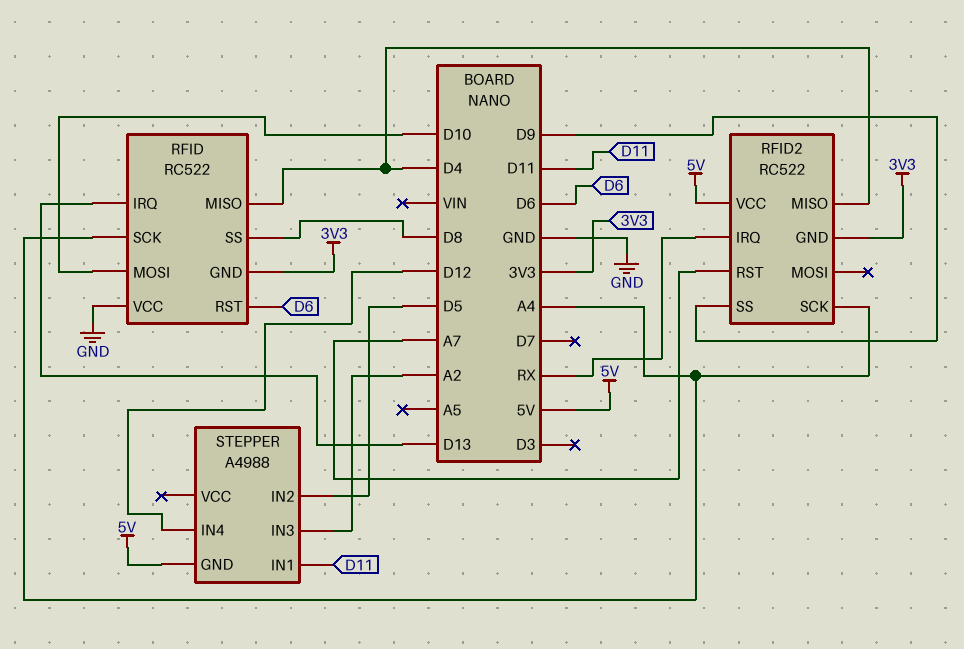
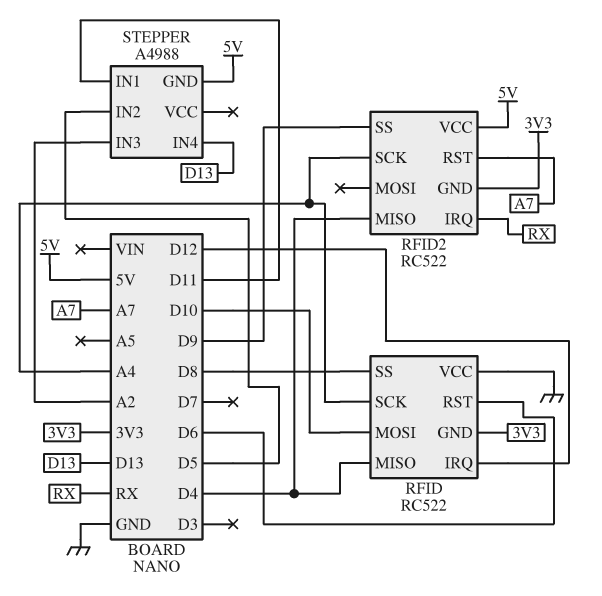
RFID pin IRQ: D13 -> D12
STEPPER pin IN4: D12 -> D13

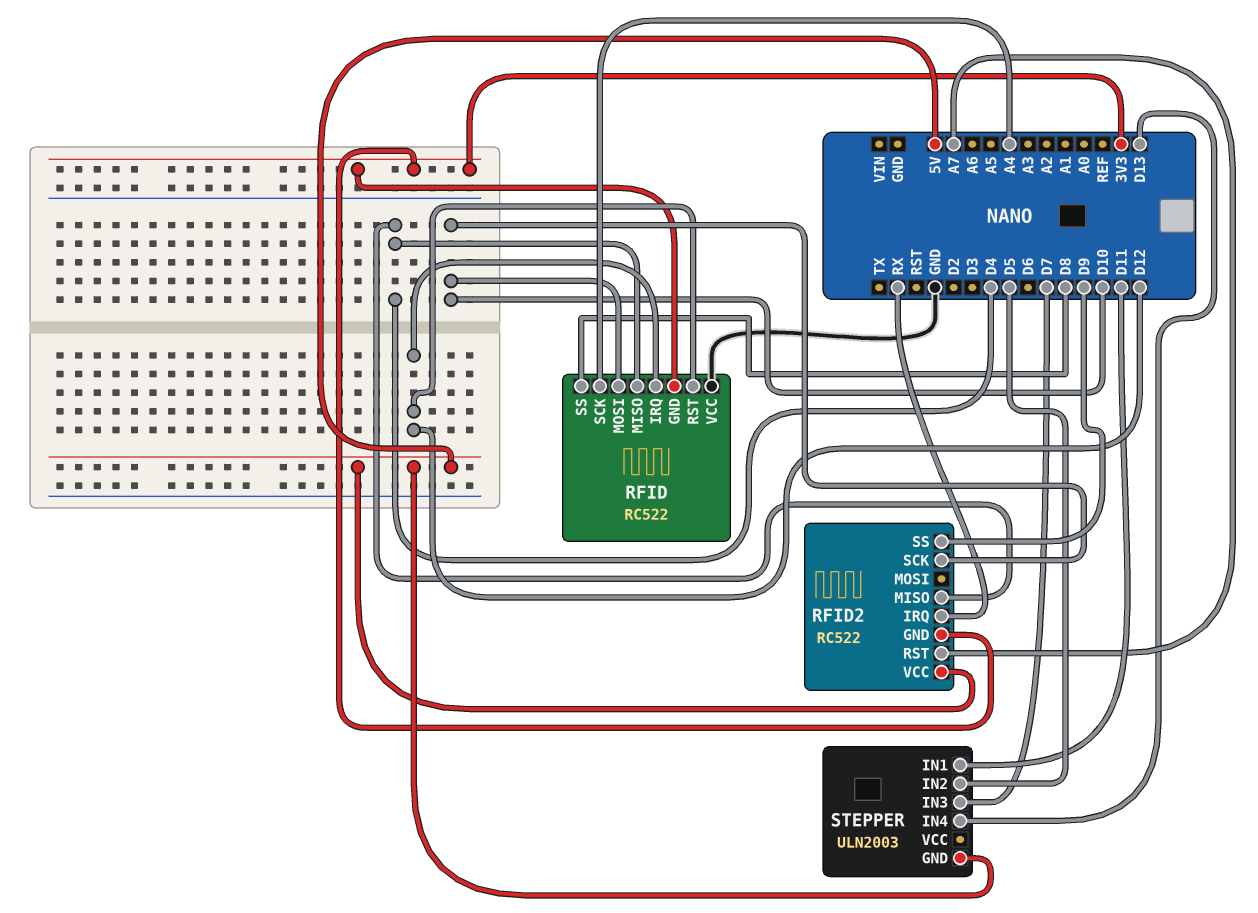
RFID pin RST: D6 -> D12
RFID2 pin SCK: A4 -> D10
STEPPER: A4988 -> ULN2003
STEPPER pin IN3: A2 -> D7

